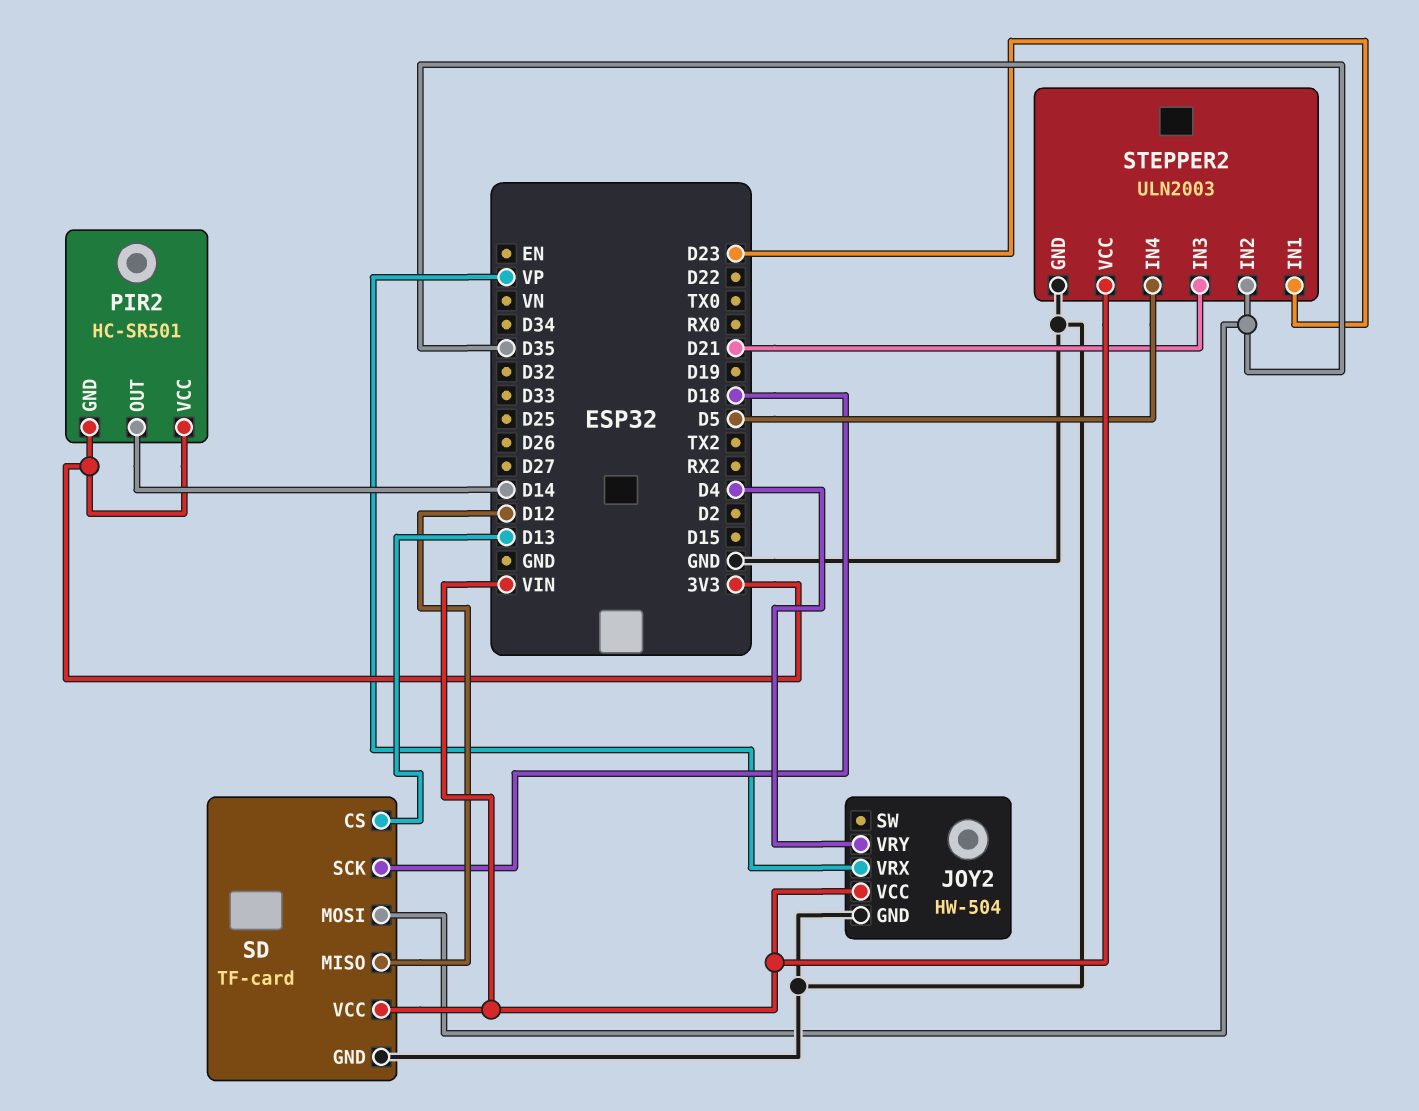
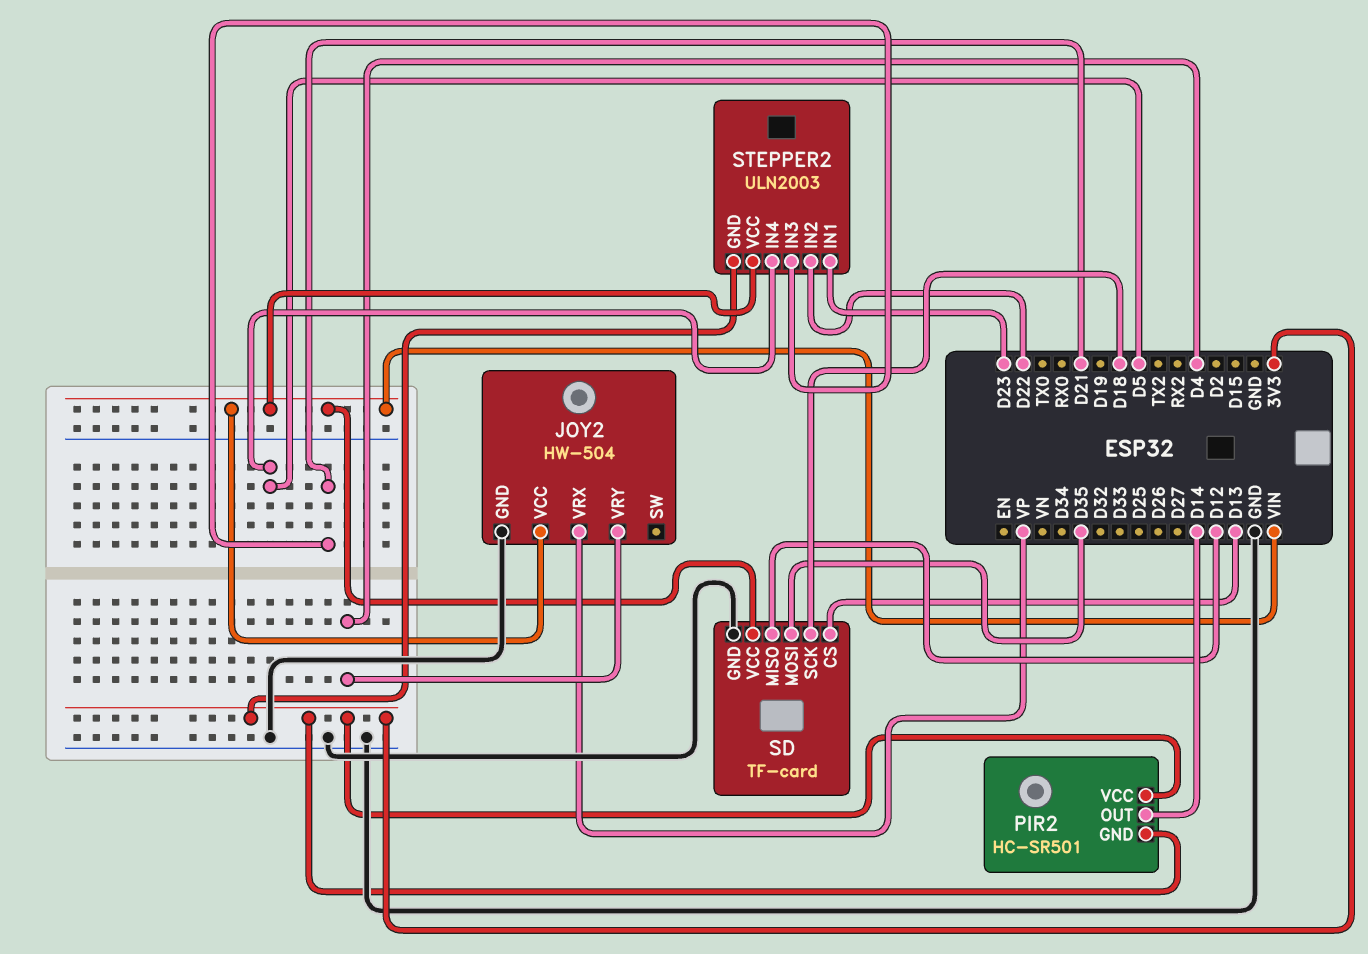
STEPPER2 pin GND: GND -> 3V3
STEPPER2 pin IN2: D35 -> D22

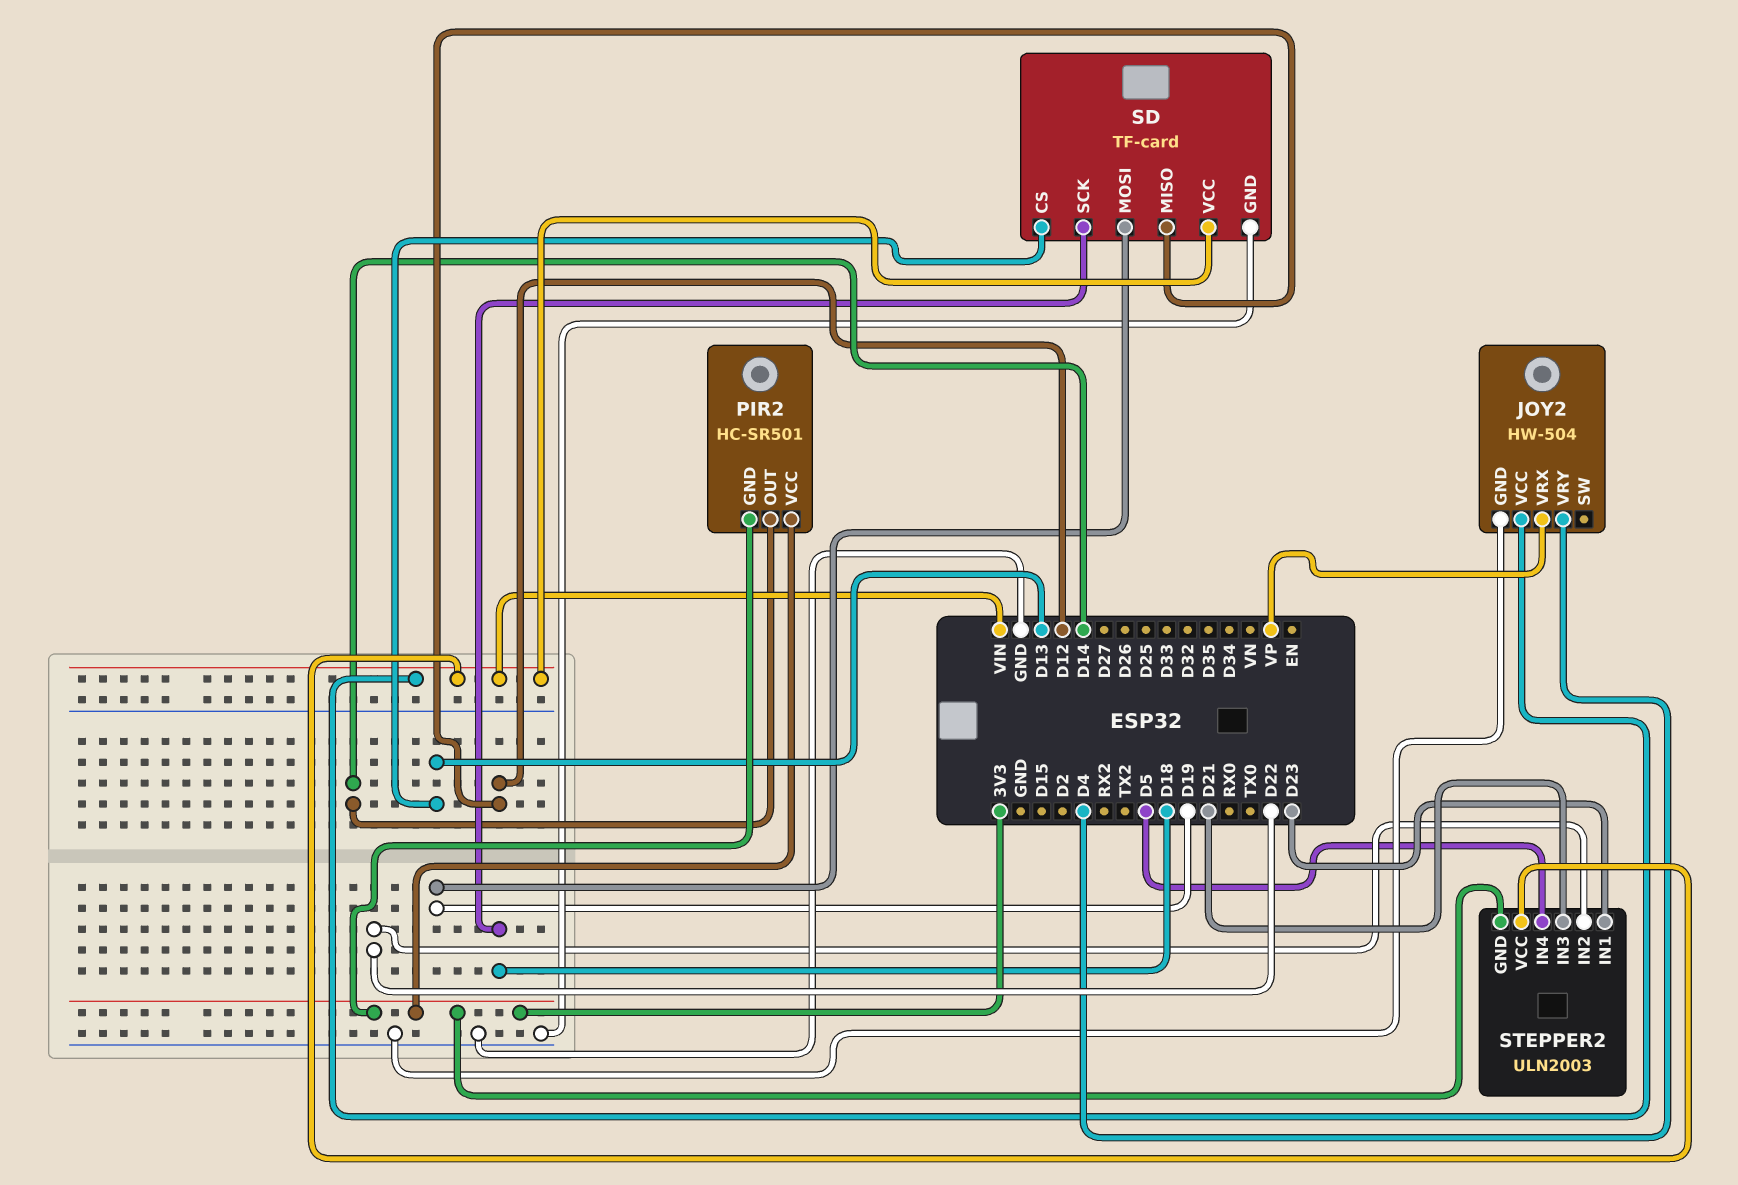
SD pin MOSI: D35 -> D19

